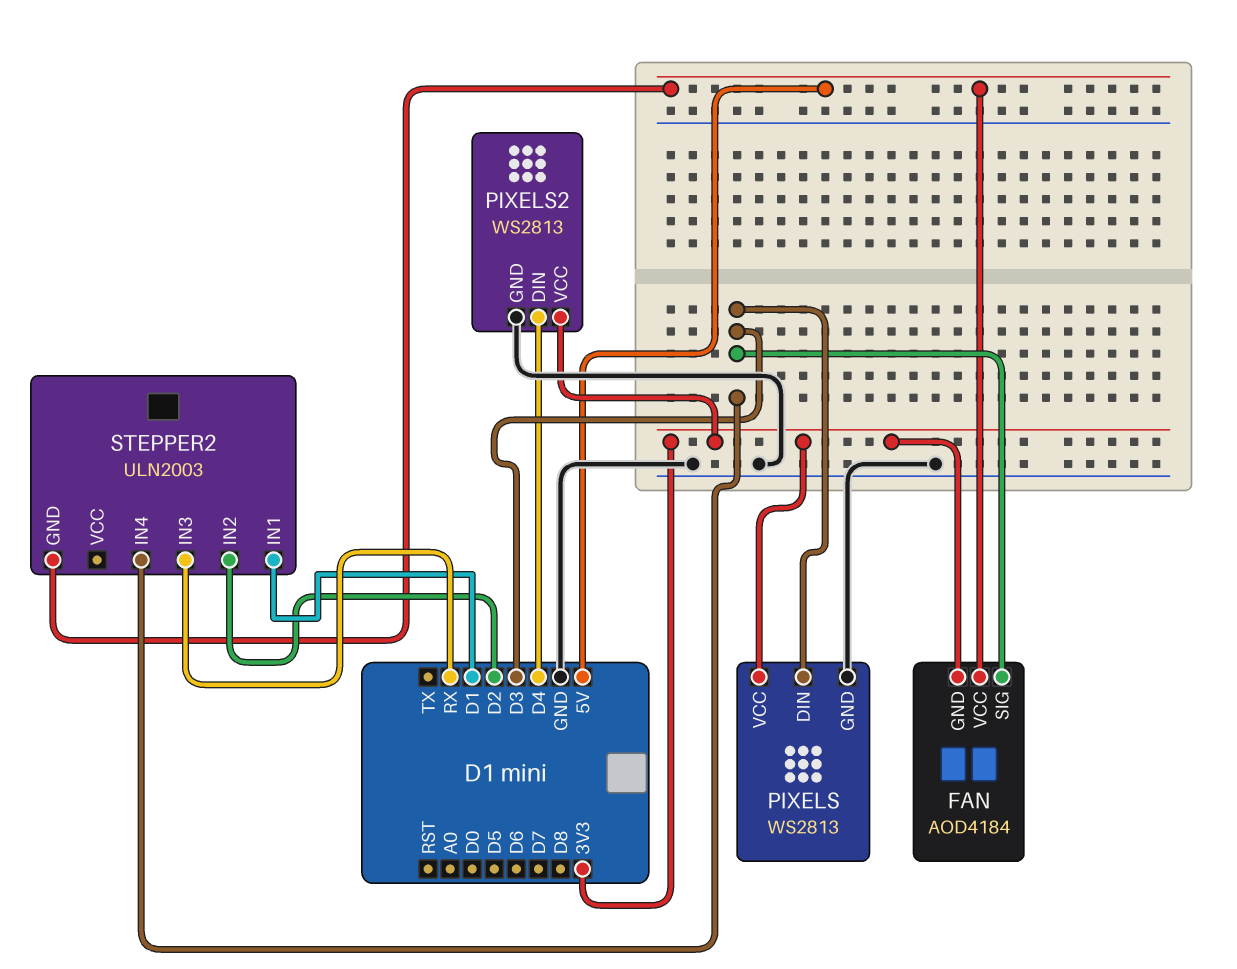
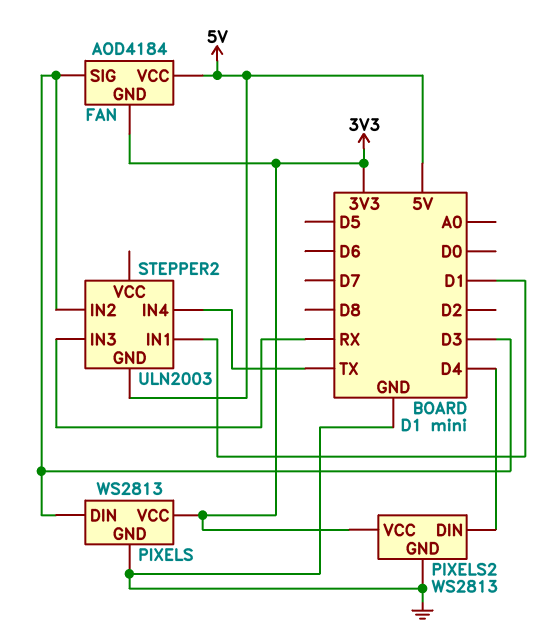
STEPPER2 pin IN2: D2 -> D3
STEPPER2 pin IN4: D3 -> TX

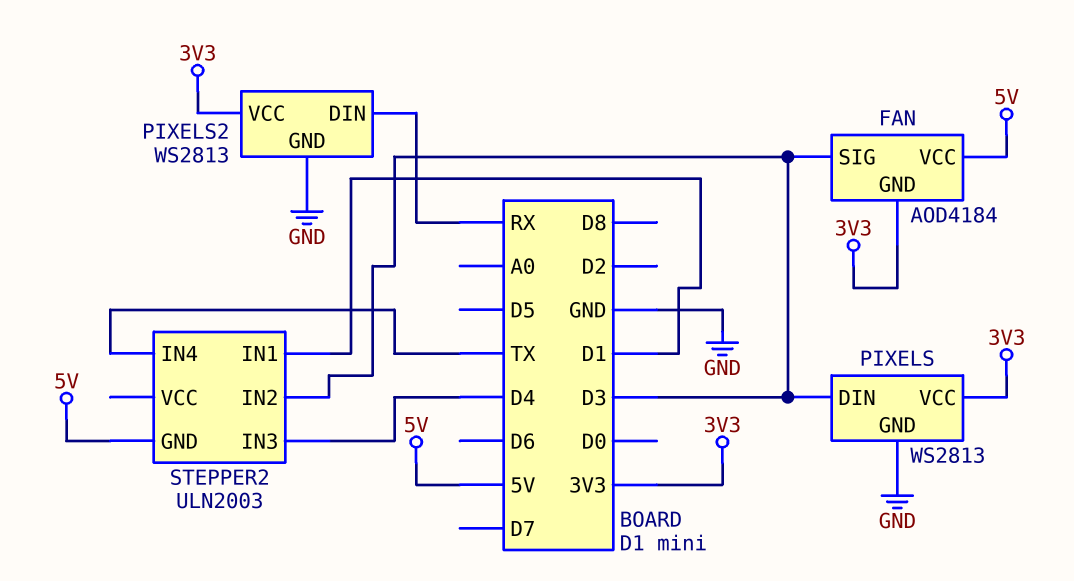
PIXELS2 pin DIN: D4 -> RX
STEPPER2 pin IN3: RX -> D4

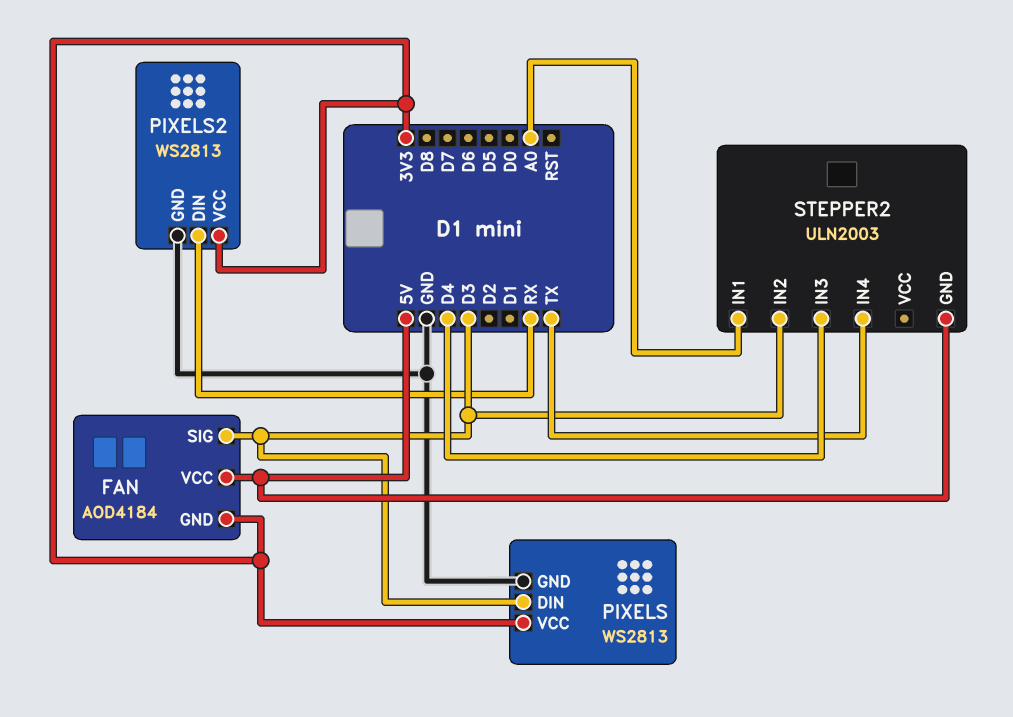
STEPPER2 pin IN1: D1 -> A0

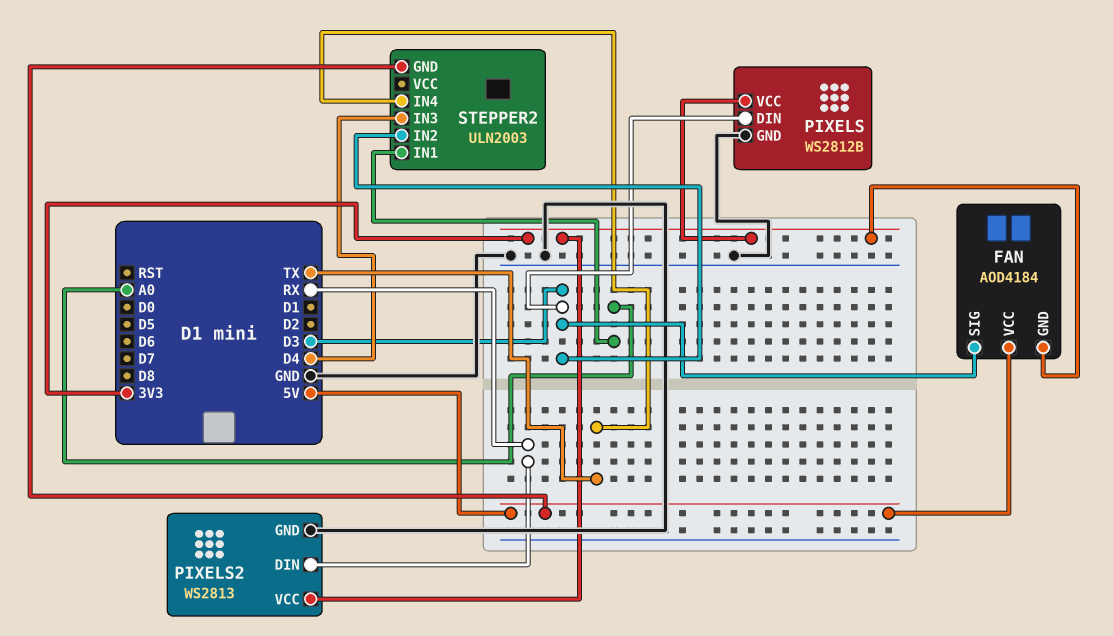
PIXELS: WS2813 -> WS2812B

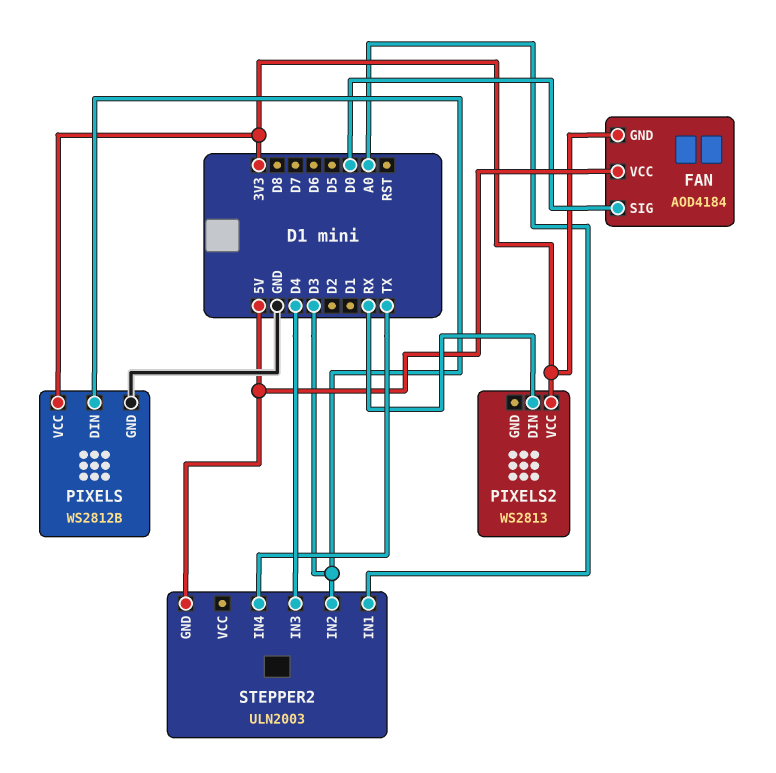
FAN pin SIG: D3 -> D0
PIXELS2 pin GND: GND -> none

